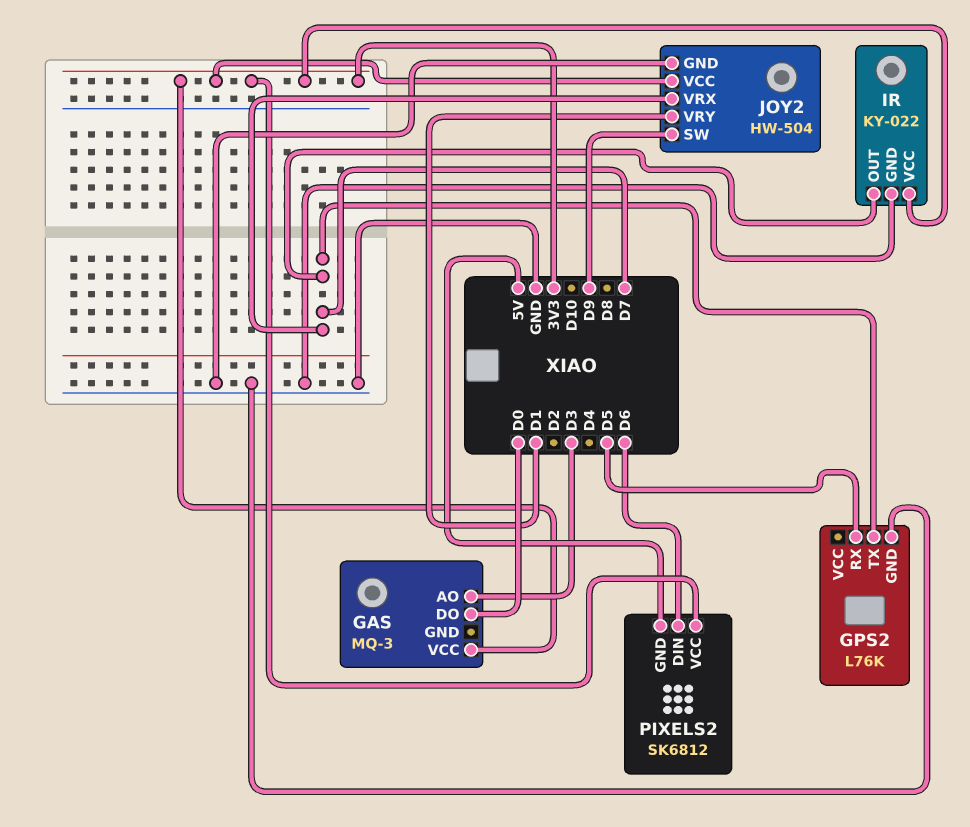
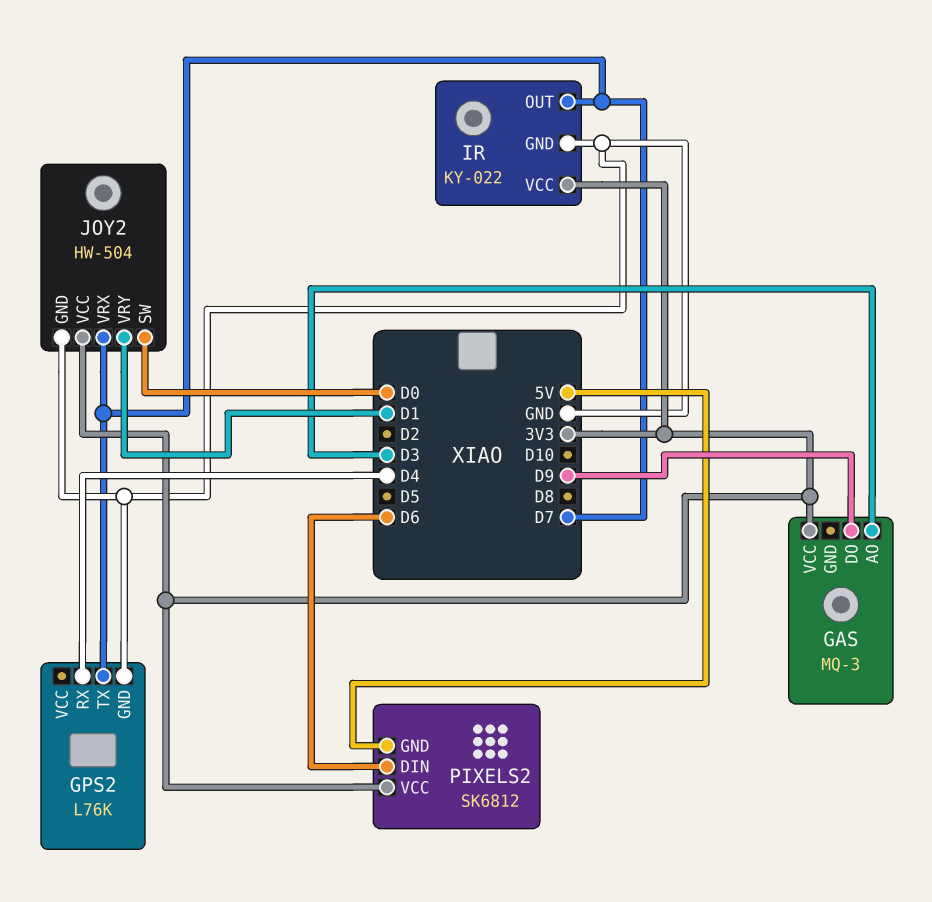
GAS pin DO: D0 -> D9
GPS2 pin RX: D5 -> D4
JOY2 pin SW: D9 -> D0

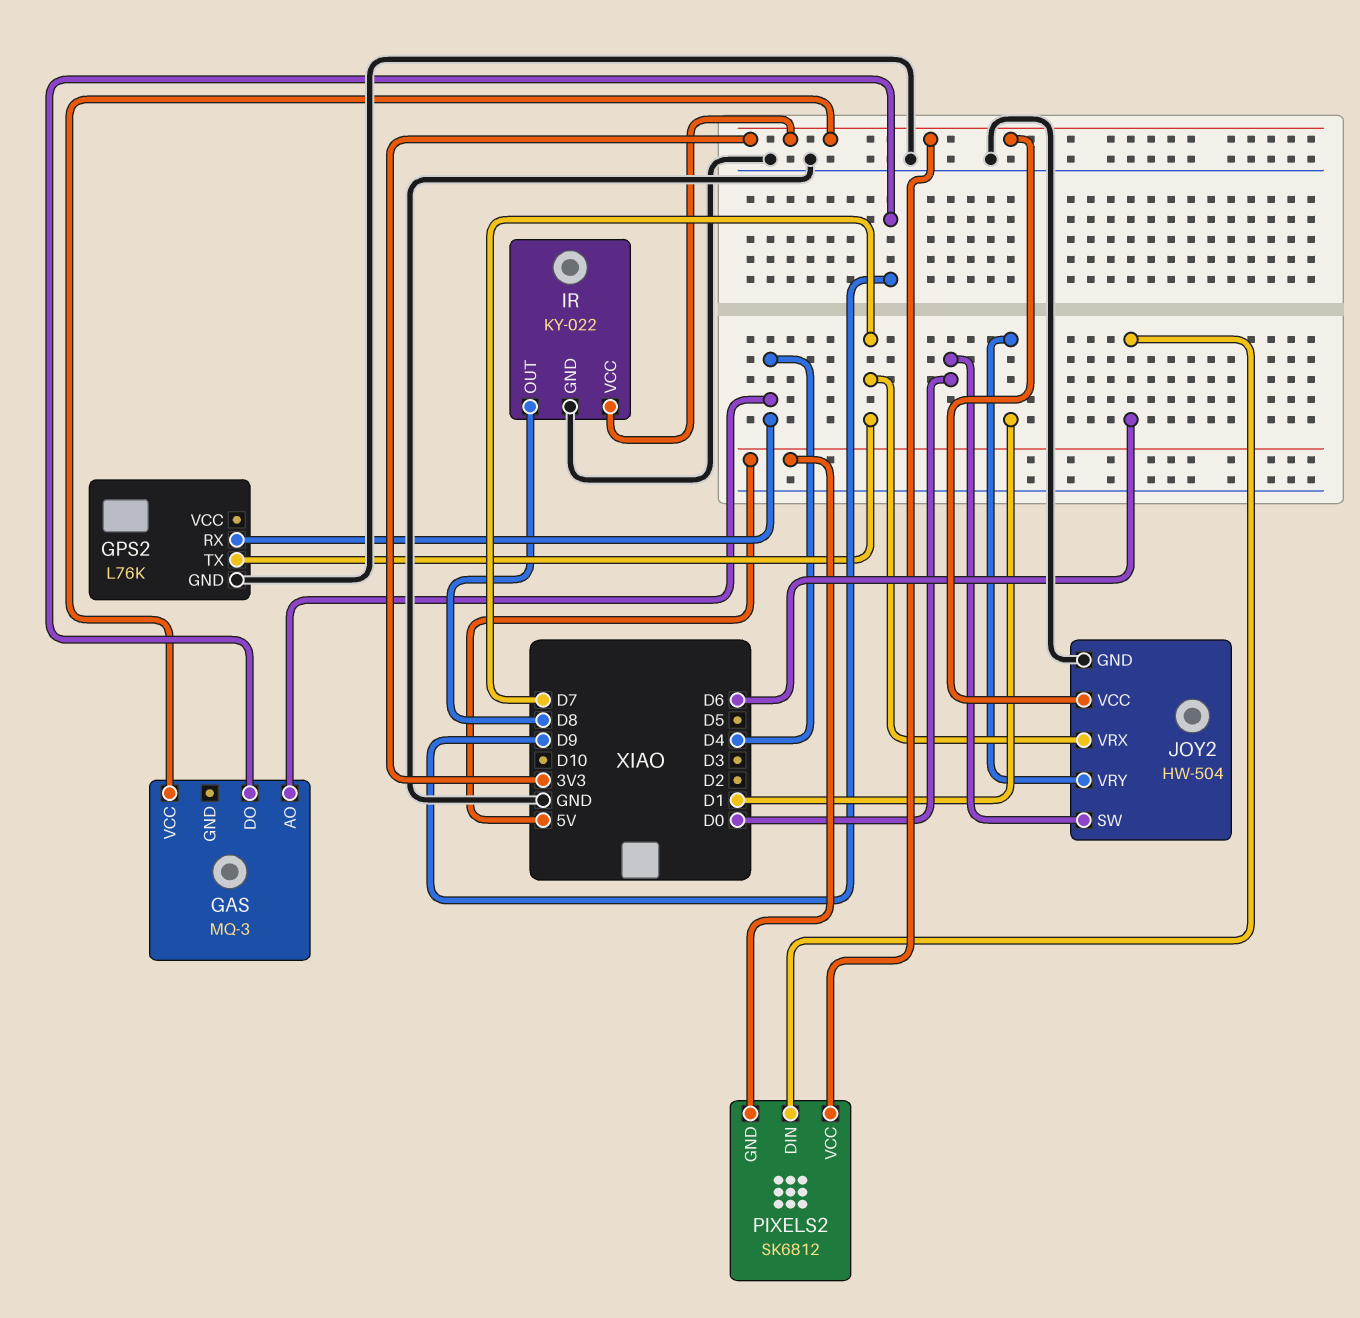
GAS pin AO: D3 -> D4
IR pin OUT: D7 -> D8

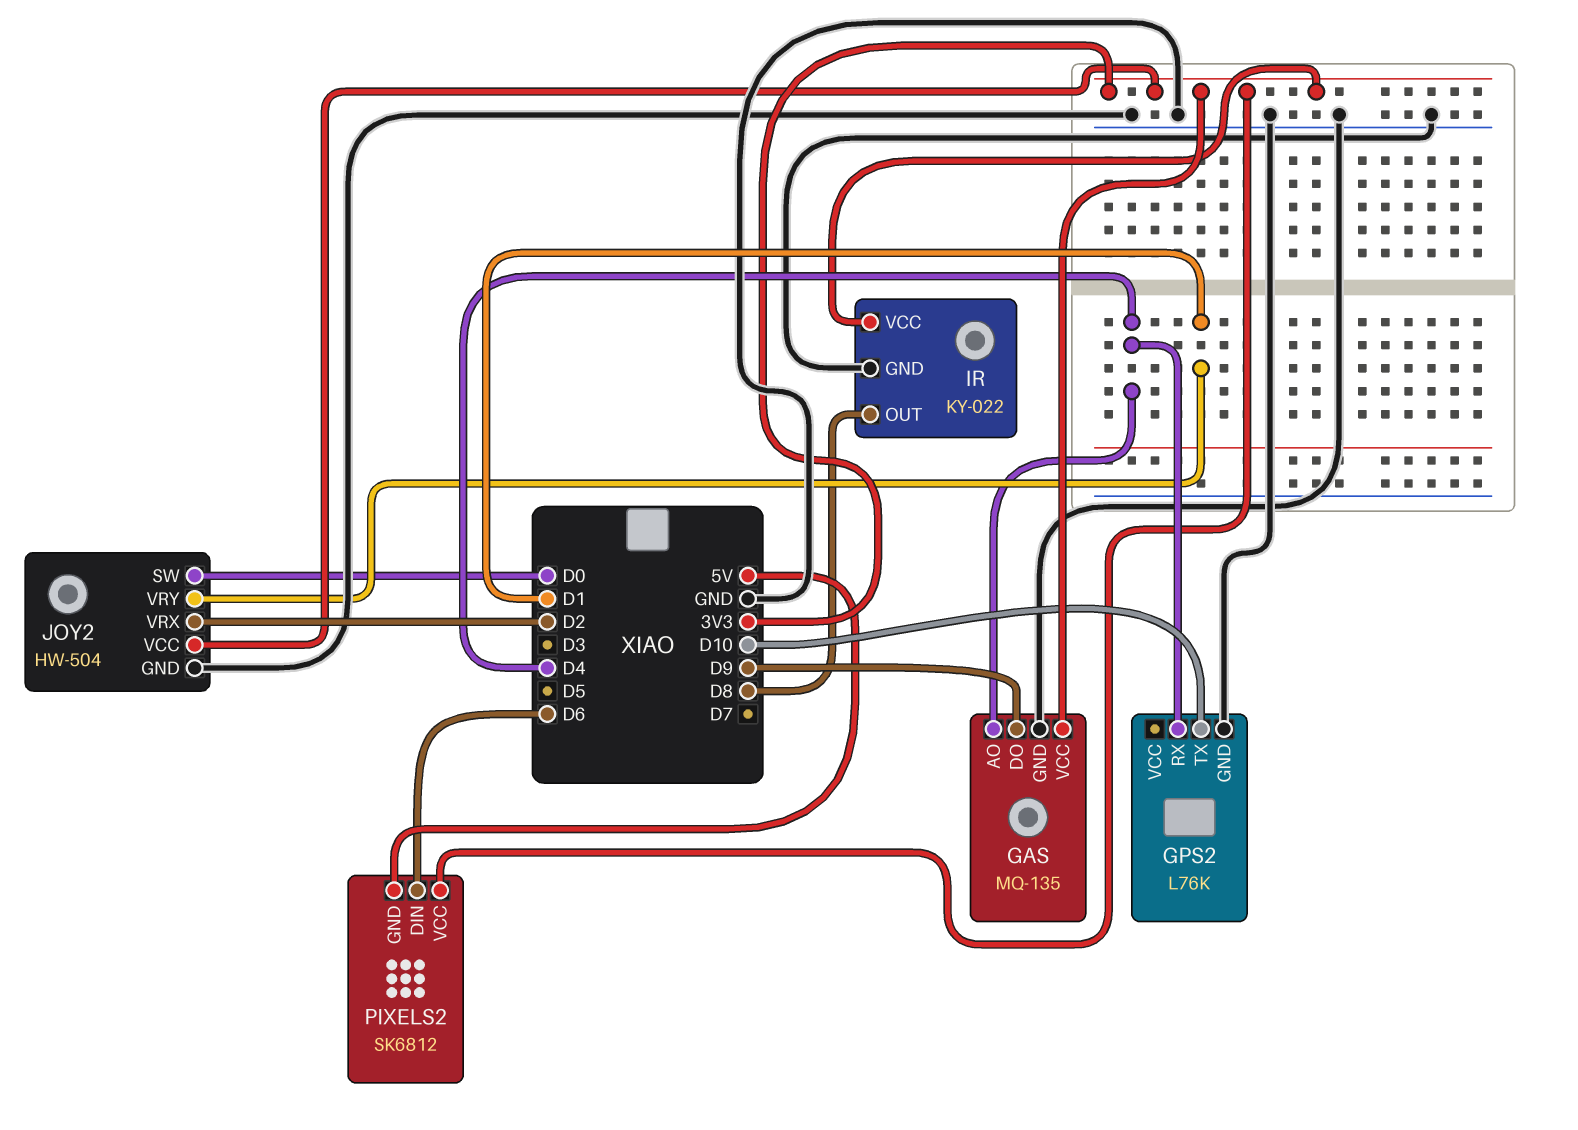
GAS: MQ-3 -> MQ-135
GAS pin GND: none -> GND
GPS2 pin TX: D7 -> D10
JOY2 pin VRX: D7 -> D2

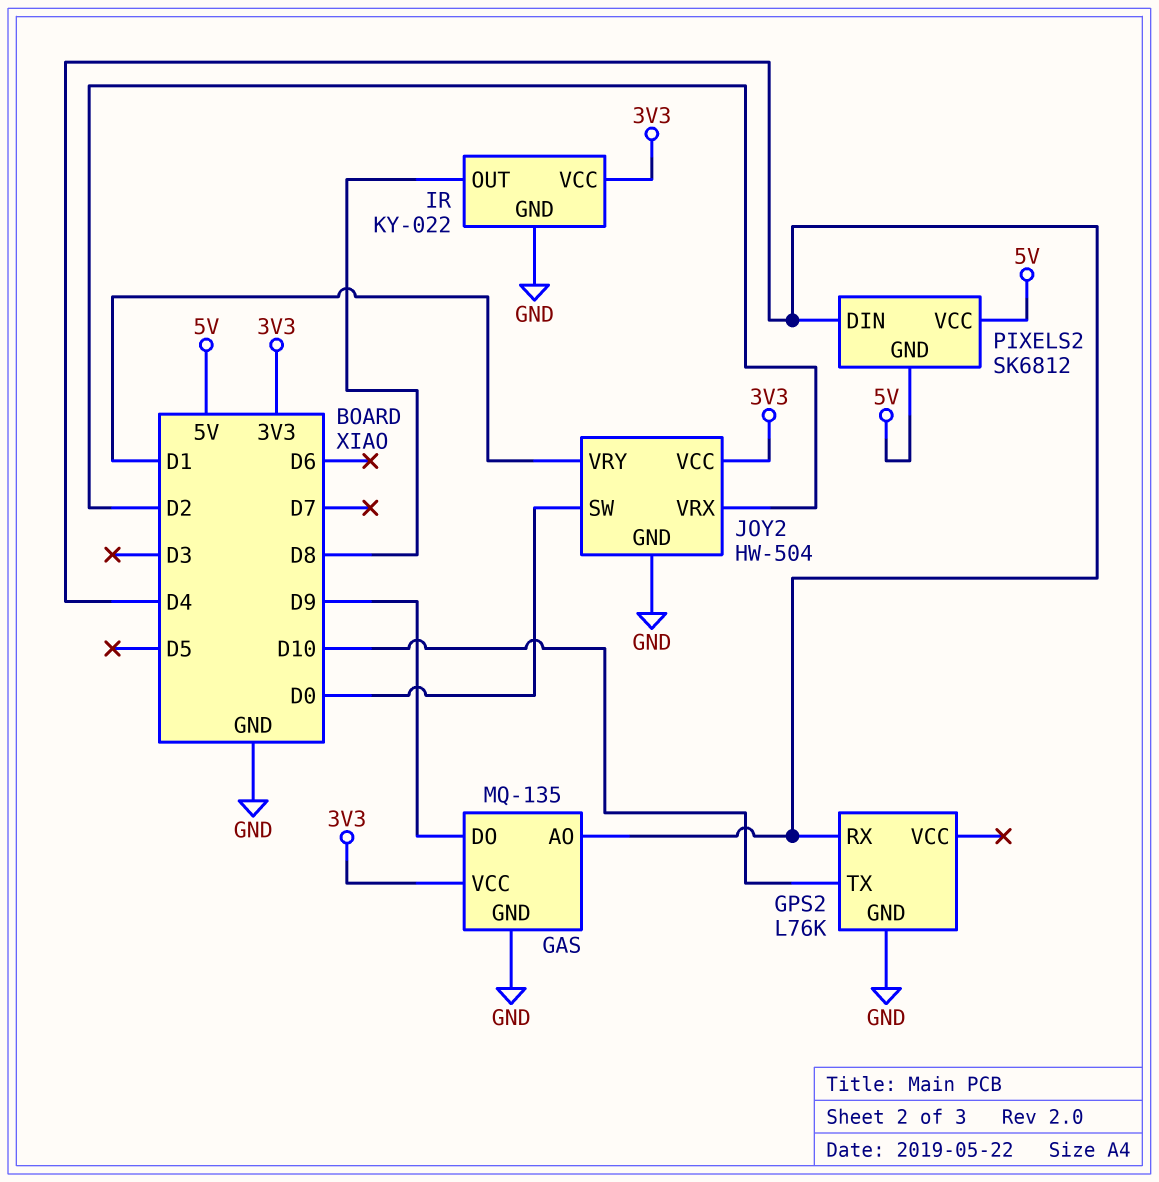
PIXELS2 pin DIN: D6 -> D4
PIXELS2 pin VCC: 3V3 -> 5V

